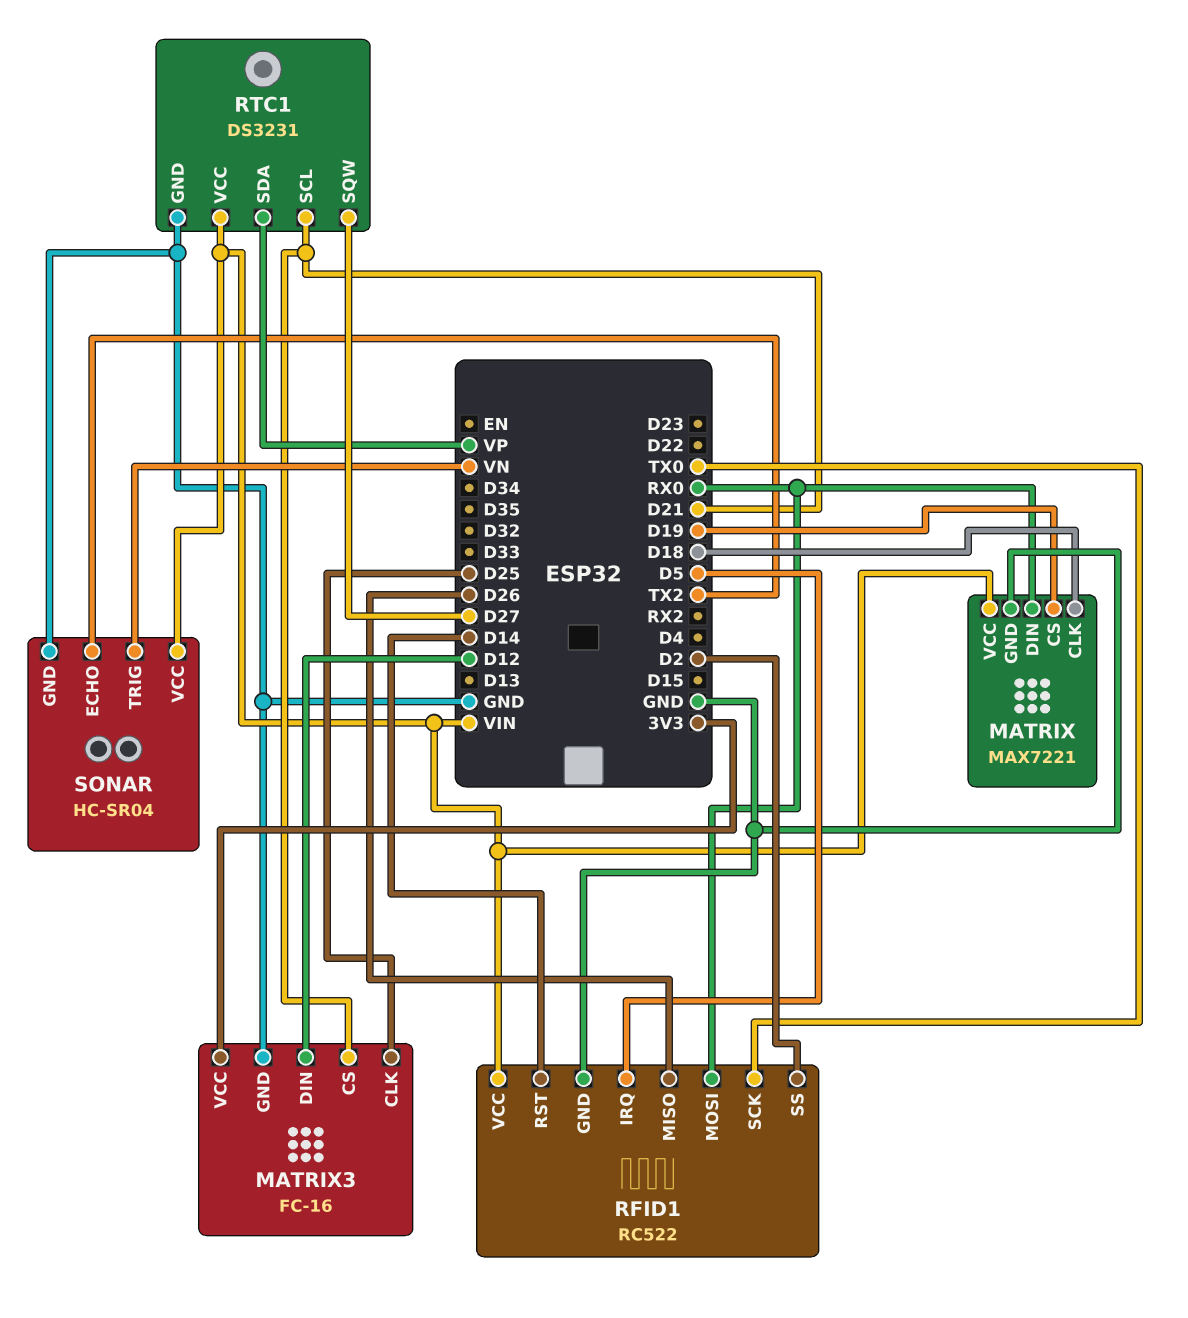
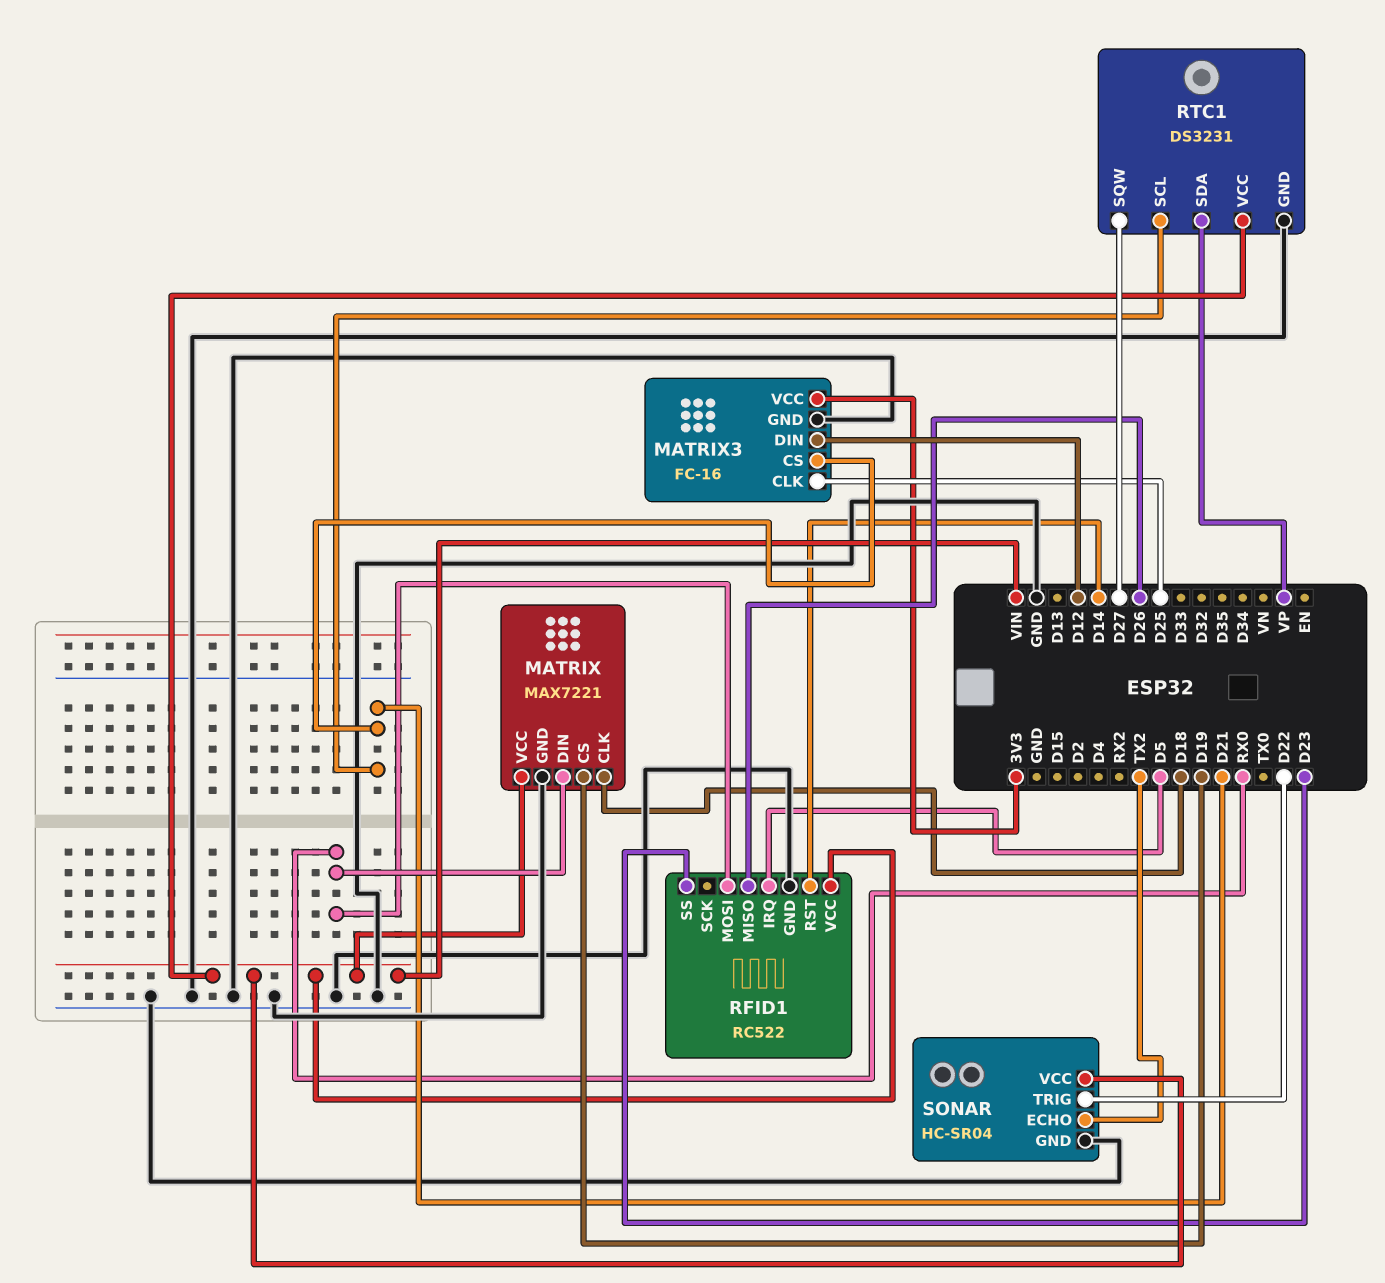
RFID1 pin SCK: TX0 -> none
RFID1 pin SS: D2 -> D23
SONAR pin TRIG: VN -> D22

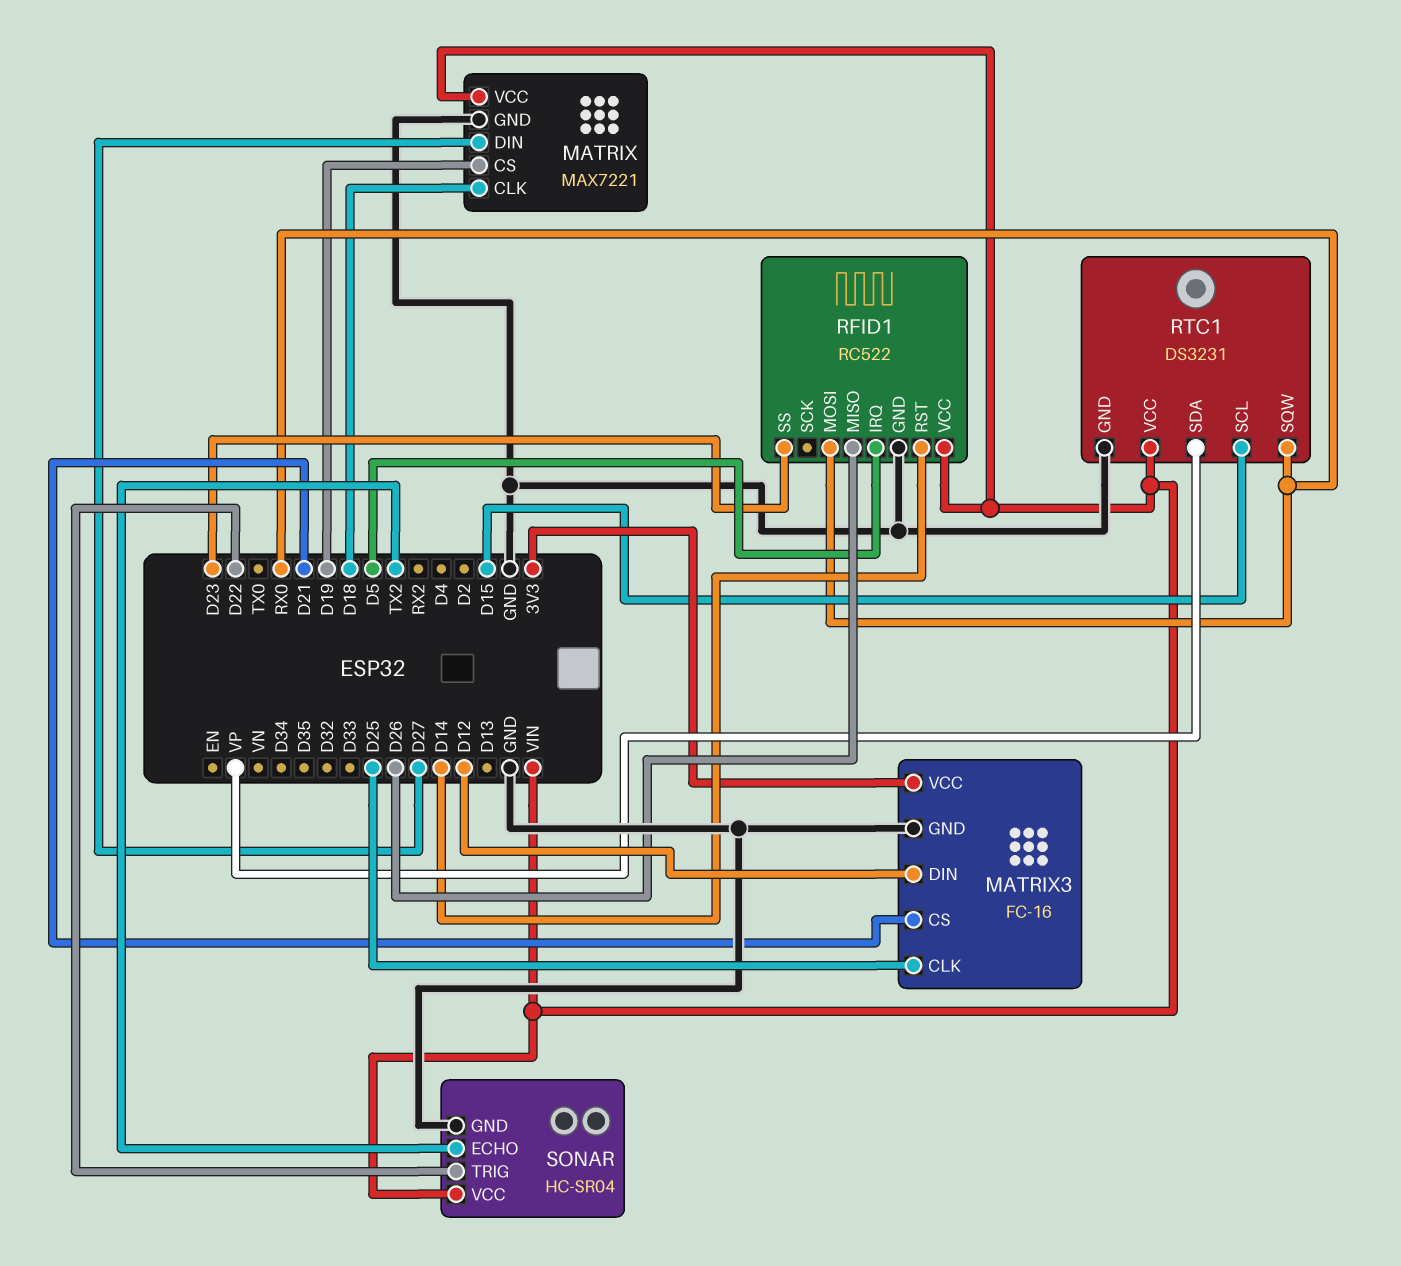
MATRIX pin DIN: RX0 -> D27
RTC1 pin SCL: D21 -> D15
RTC1 pin SQW: D27 -> RX0

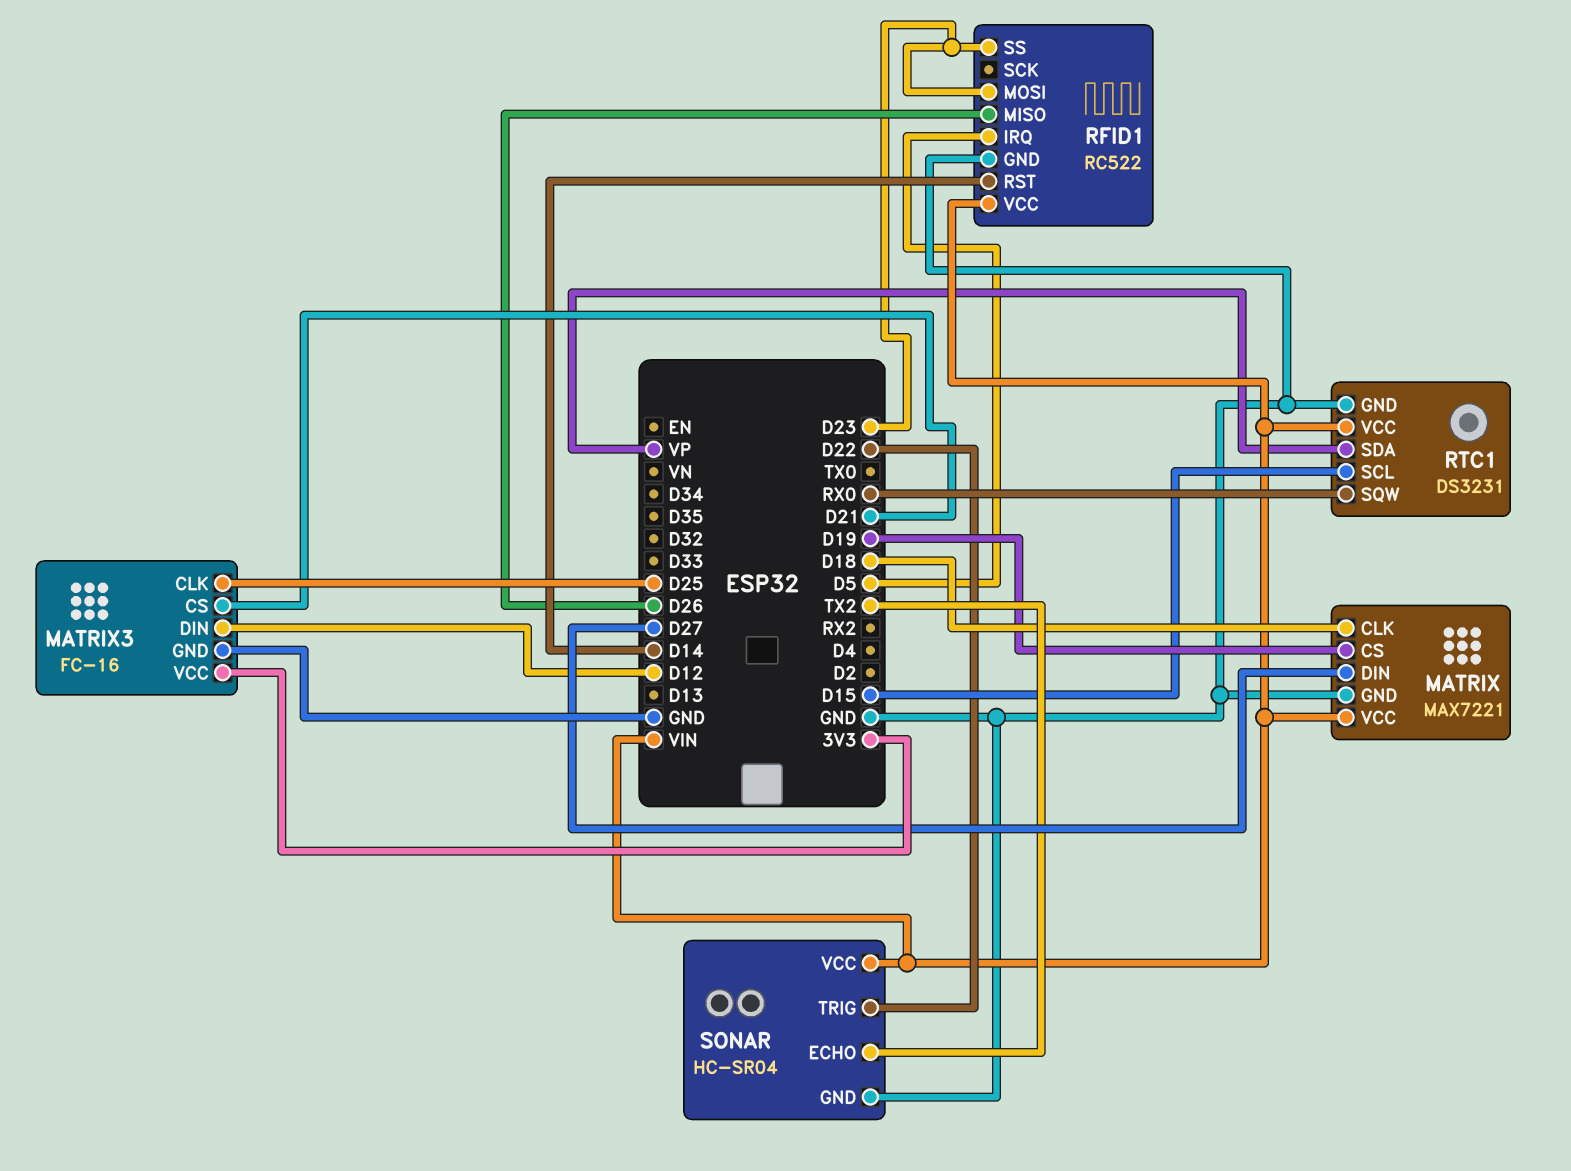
RFID1 pin MOSI: RX0 -> D23

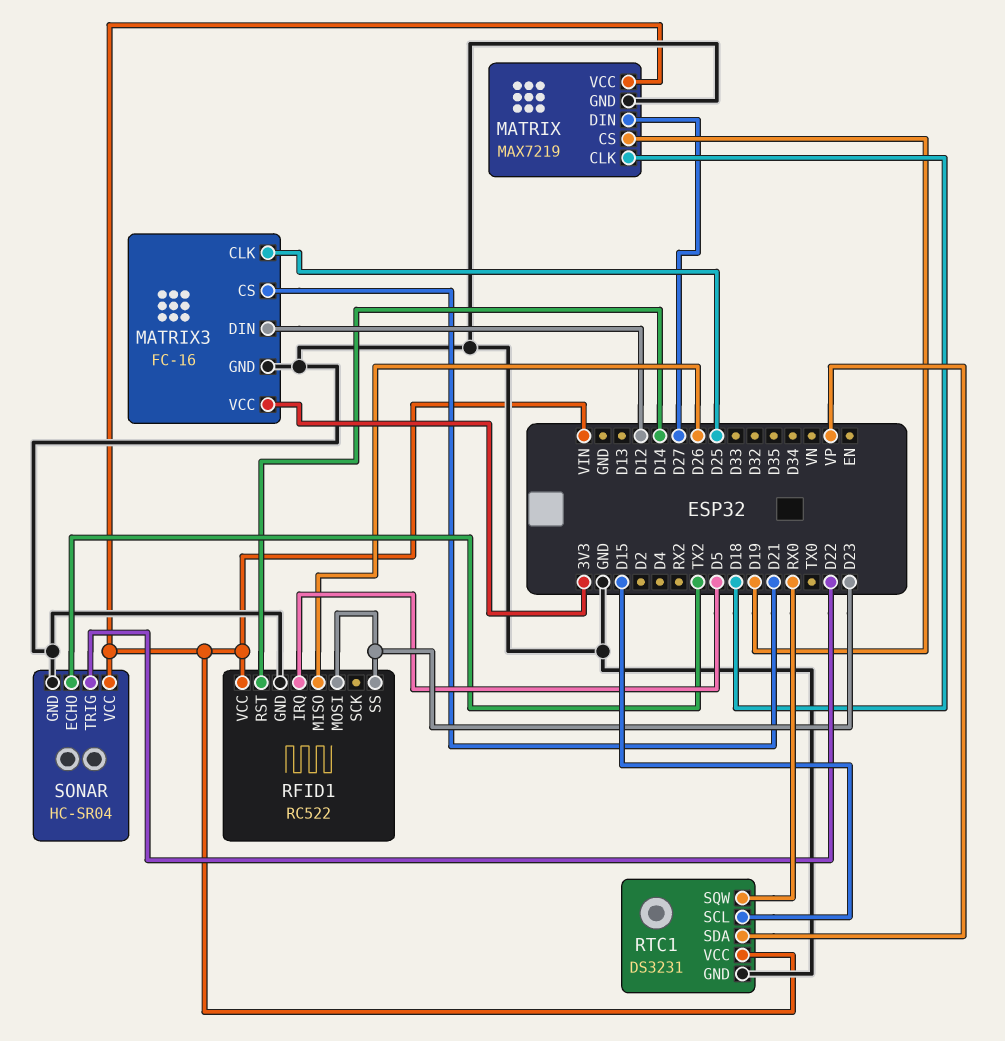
MATRIX: MAX7221 -> MAX7219

